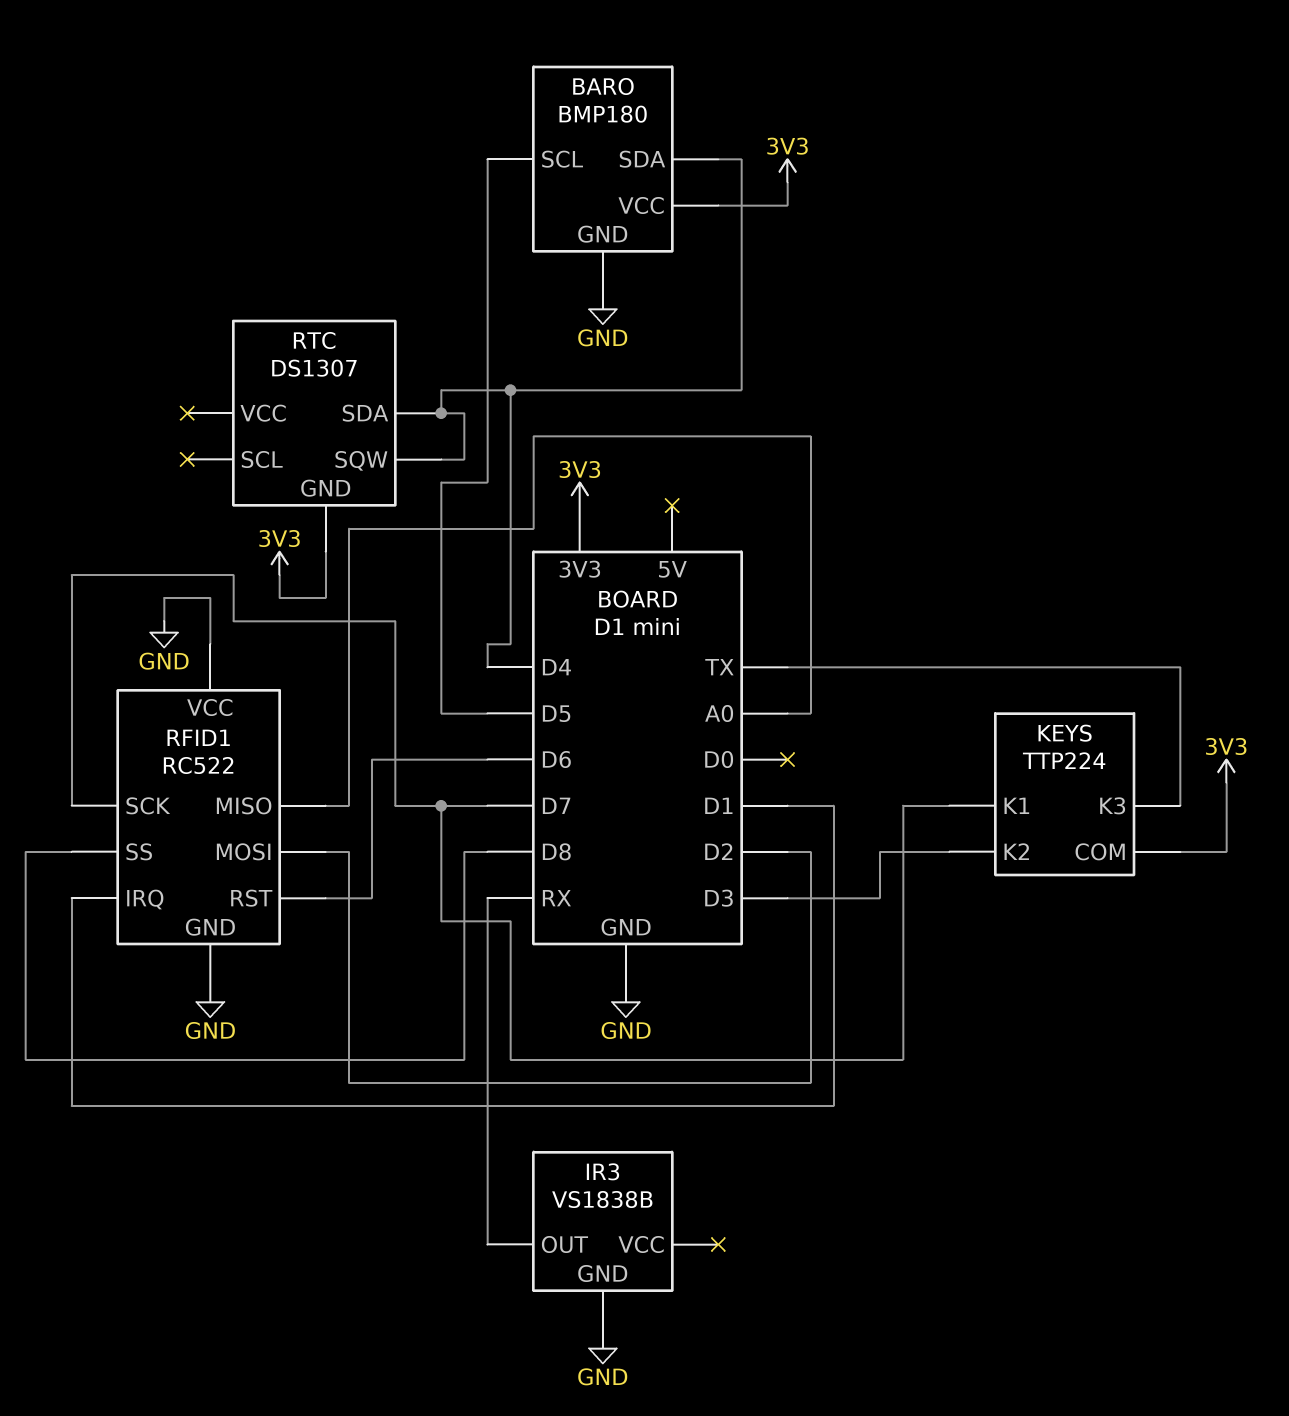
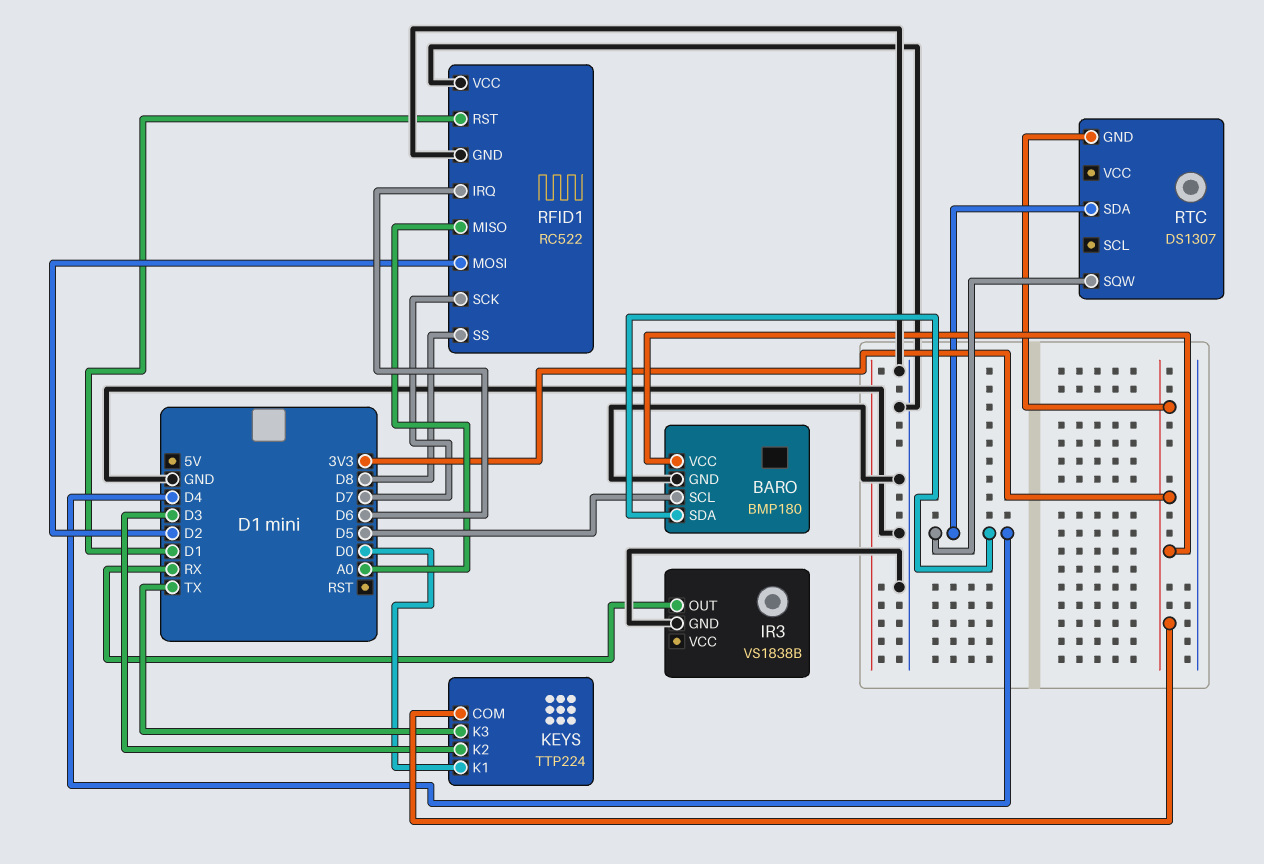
KEYS pin K1: D7 -> D0
RFID1 pin IRQ: D1 -> D6
RFID1 pin RST: D6 -> D1

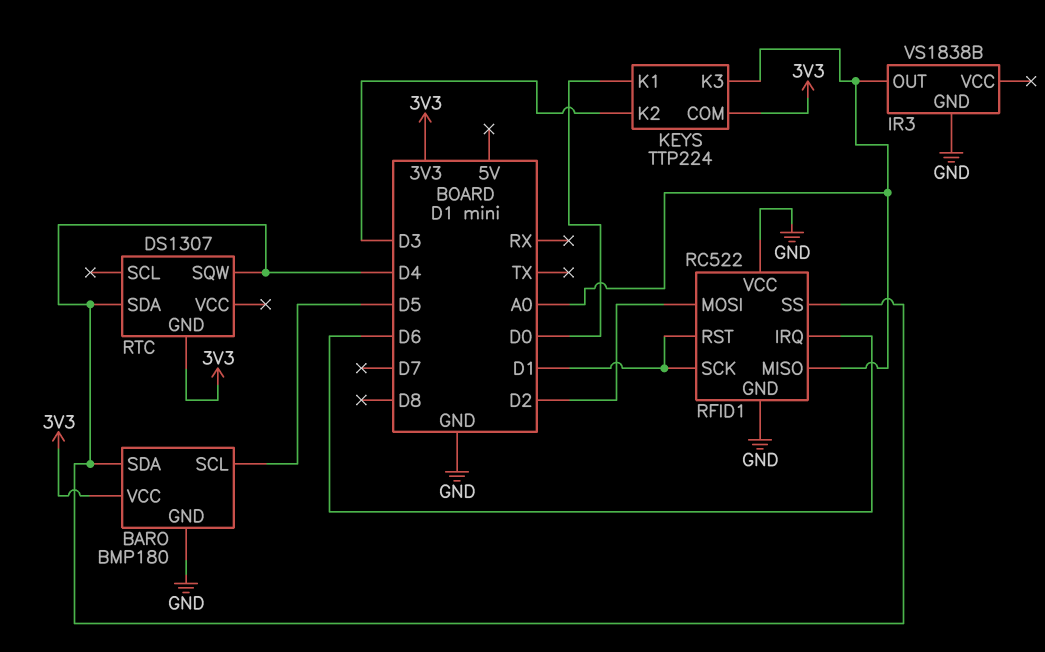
IR3 pin OUT: RX -> A0
KEYS pin K3: TX -> A0
RFID1 pin SCK: D7 -> D1
RFID1 pin SS: D8 -> D4

